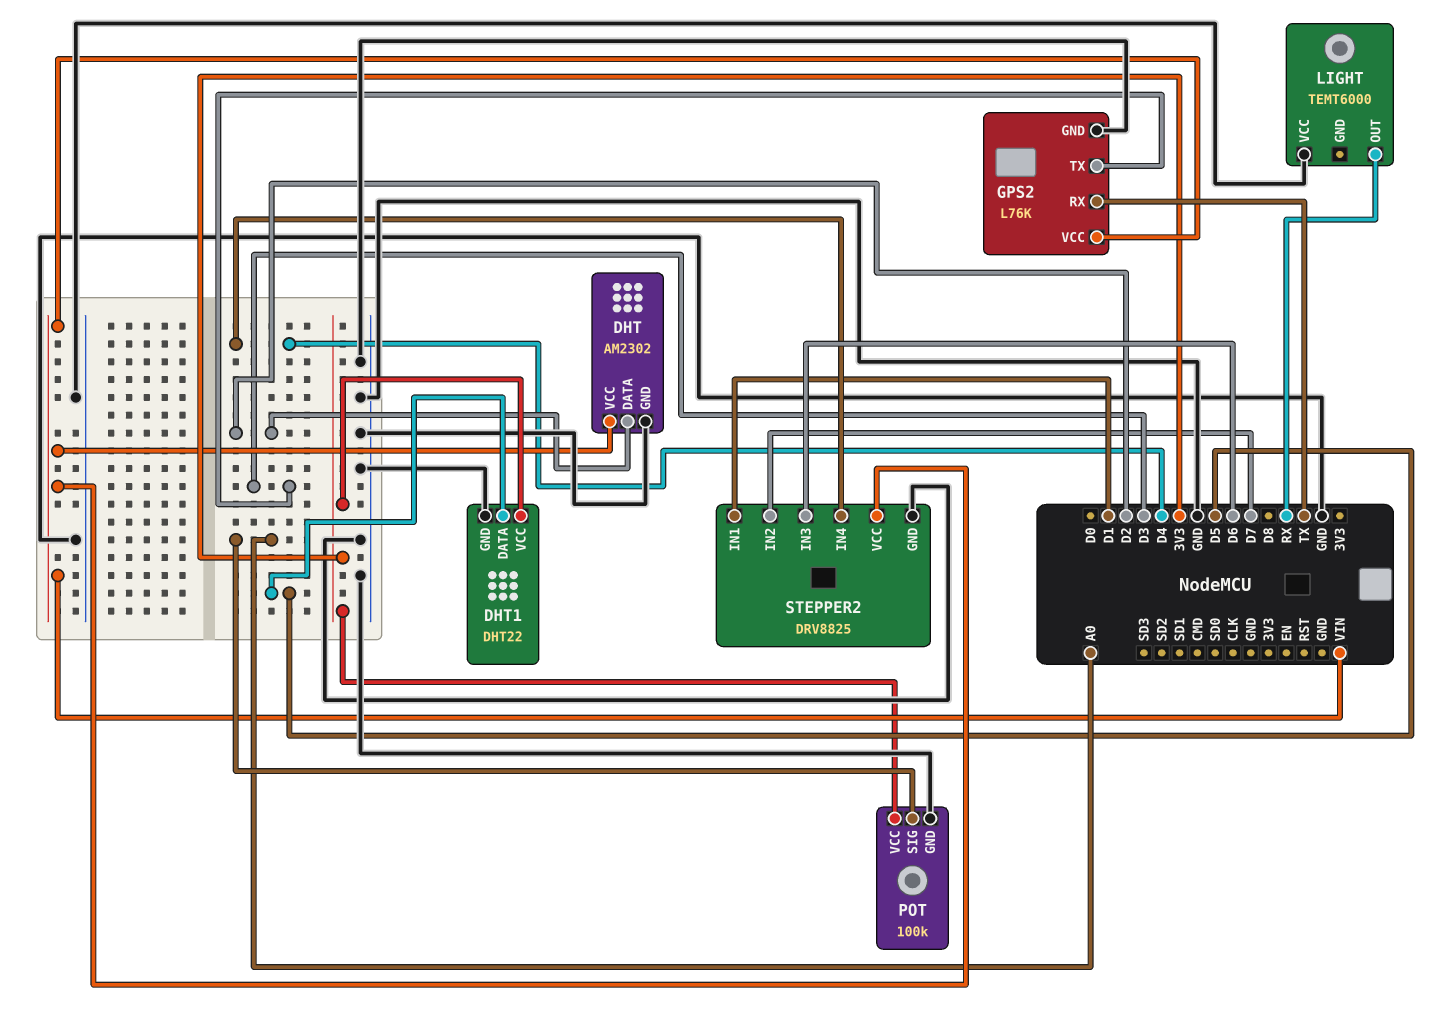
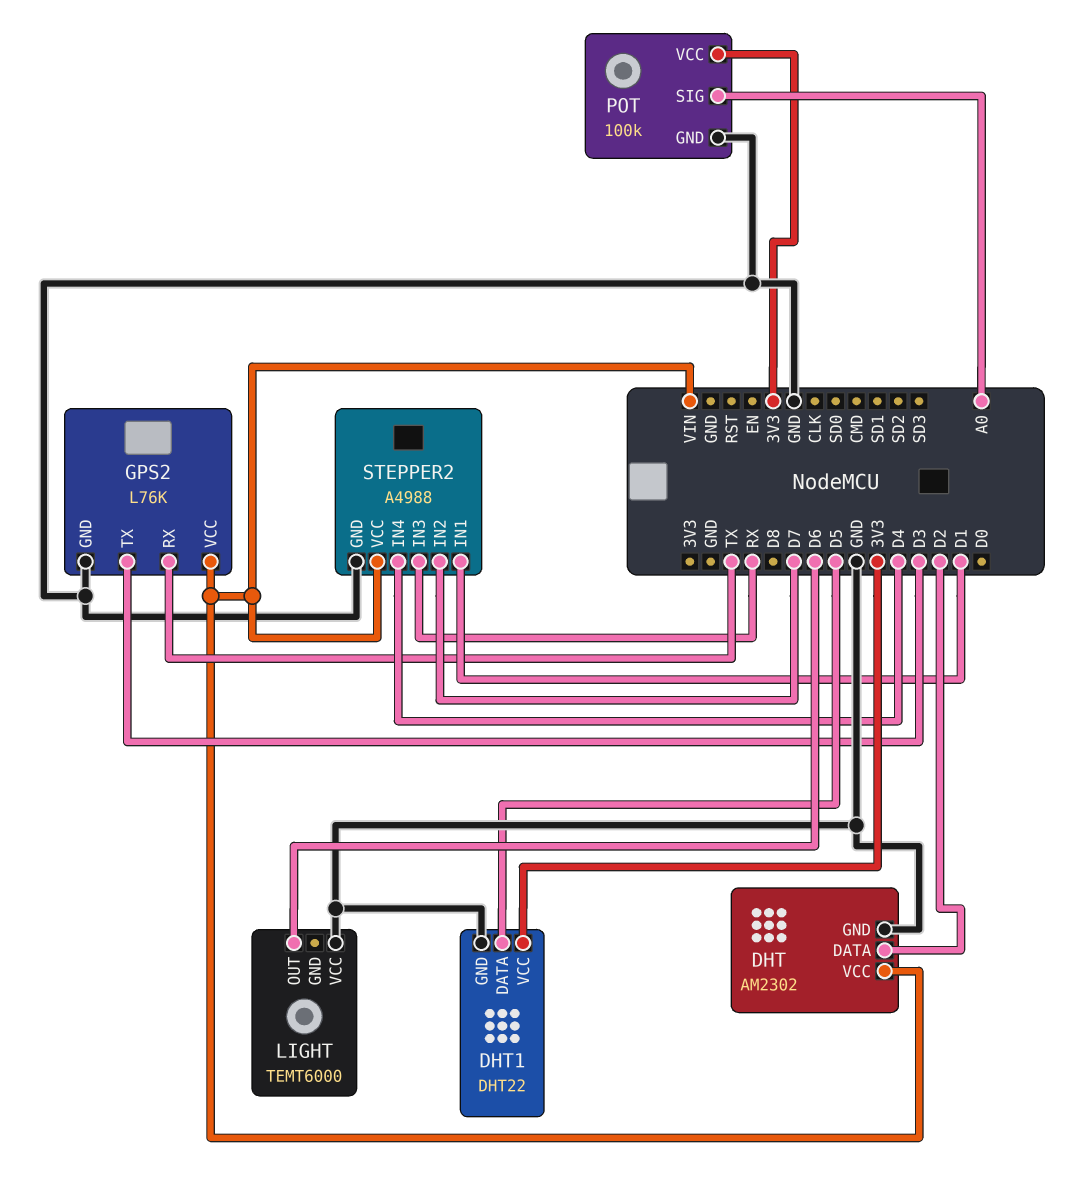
LIGHT pin OUT: RX -> D6
STEPPER2: DRV8825 -> A4988
STEPPER2 pin IN3: D6 -> RX

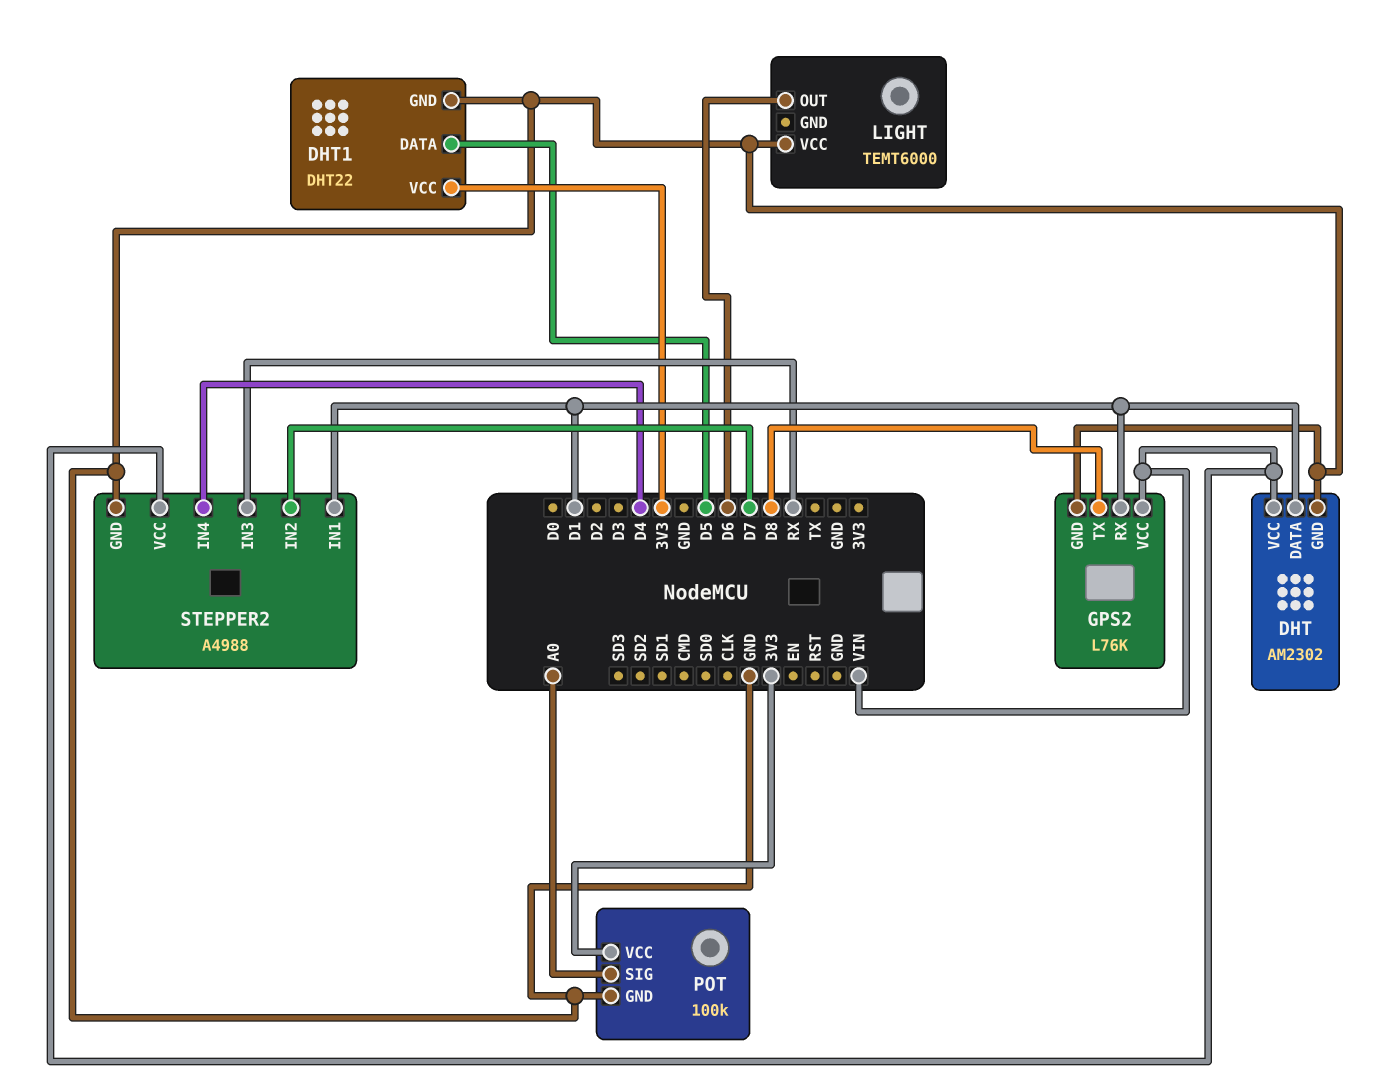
DHT pin DATA: D2 -> D1
GPS2 pin RX: TX -> D1
GPS2 pin TX: D3 -> D8

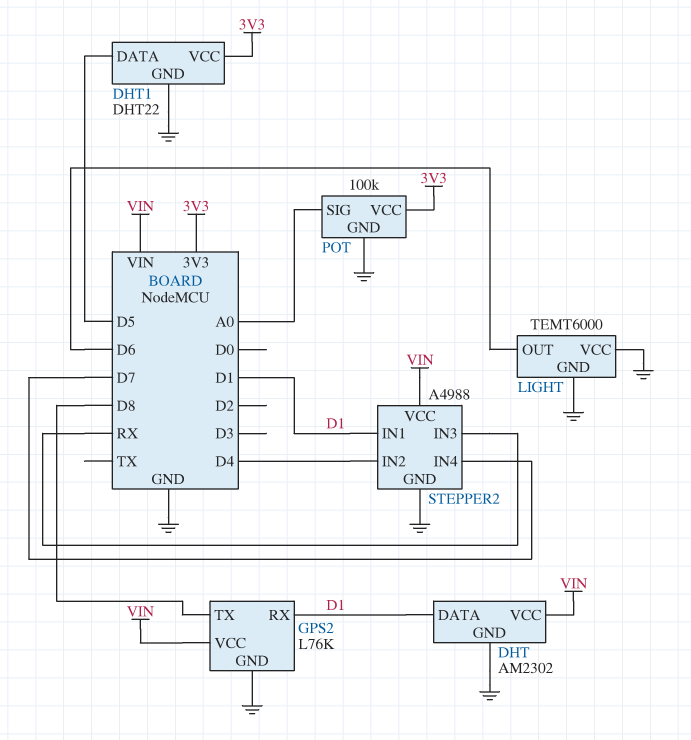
LIGHT pin GND: none -> GND
STEPPER2 pin IN2: D7 -> D4
STEPPER2 pin IN4: D4 -> D7

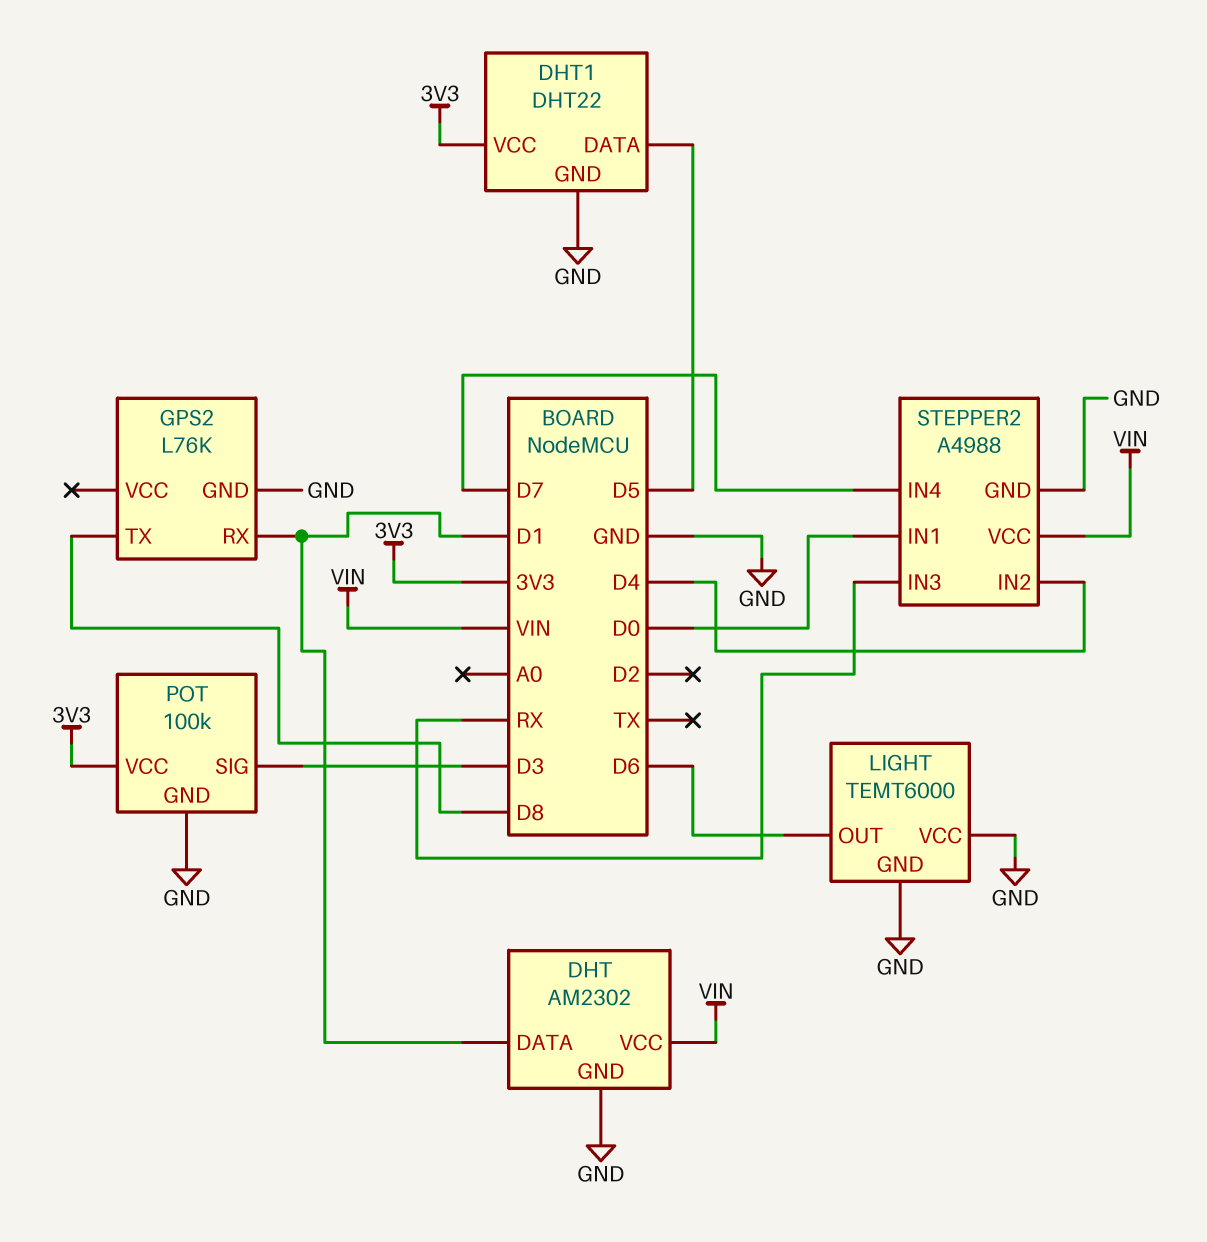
GPS2 pin VCC: VIN -> none
POT pin SIG: A0 -> D3
STEPPER2 pin IN1: D1 -> D0

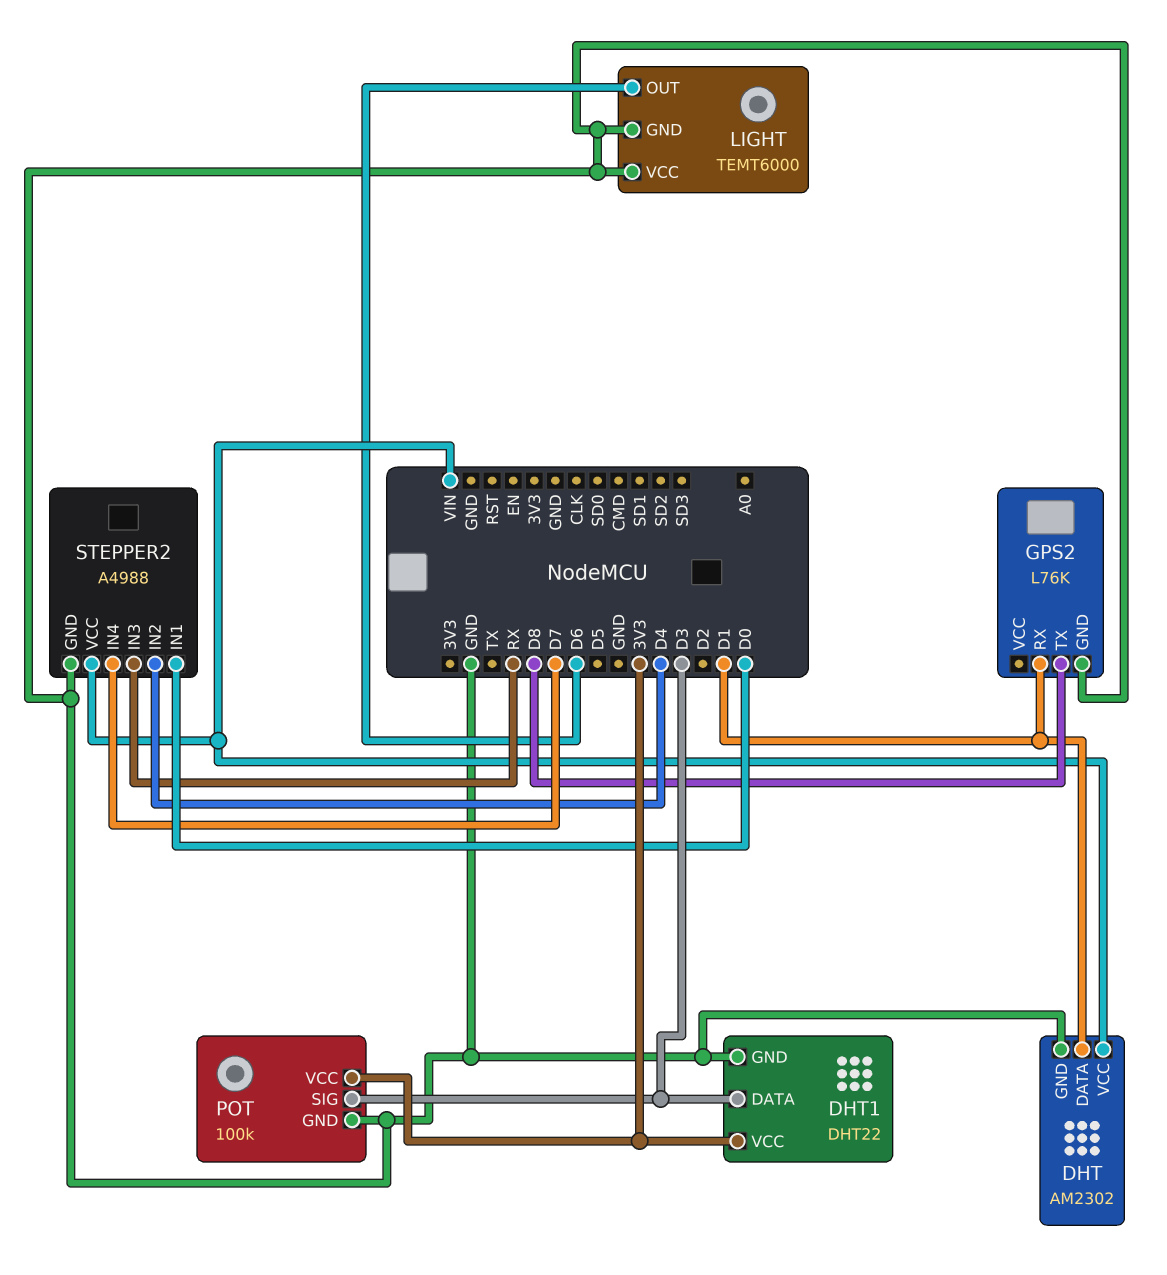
DHT1 pin DATA: D5 -> D3

